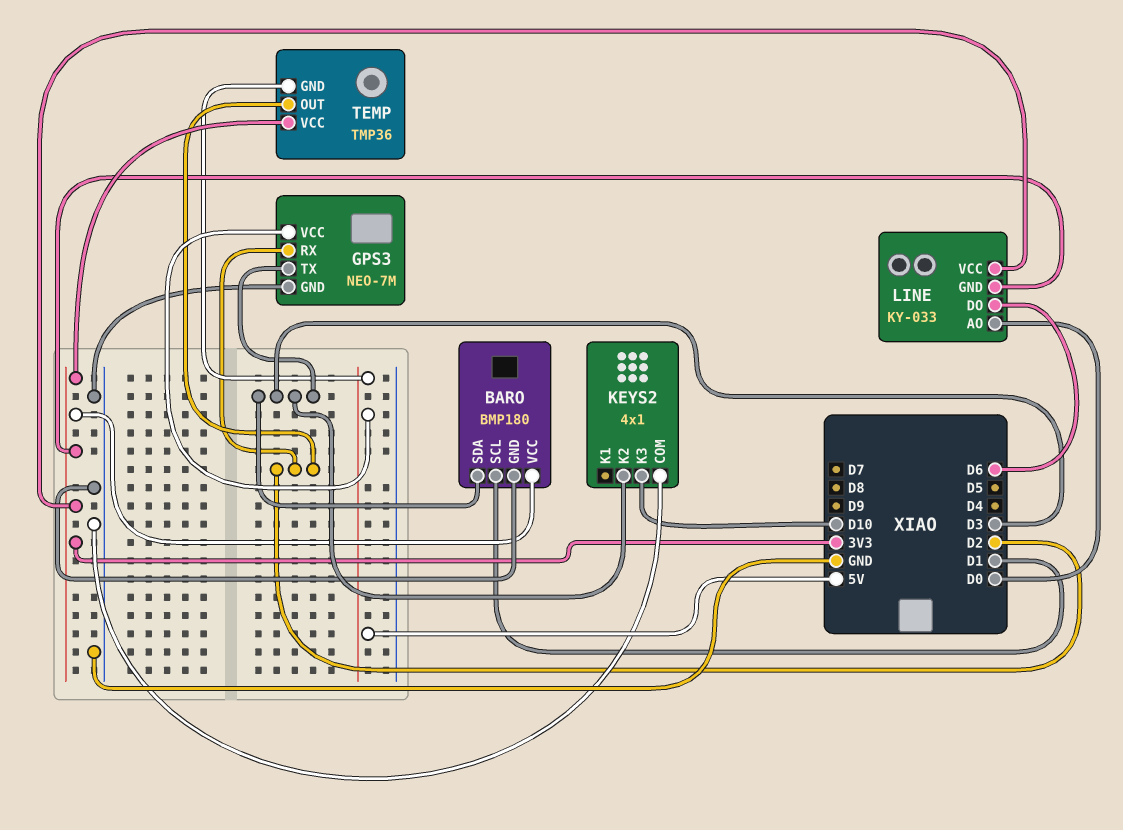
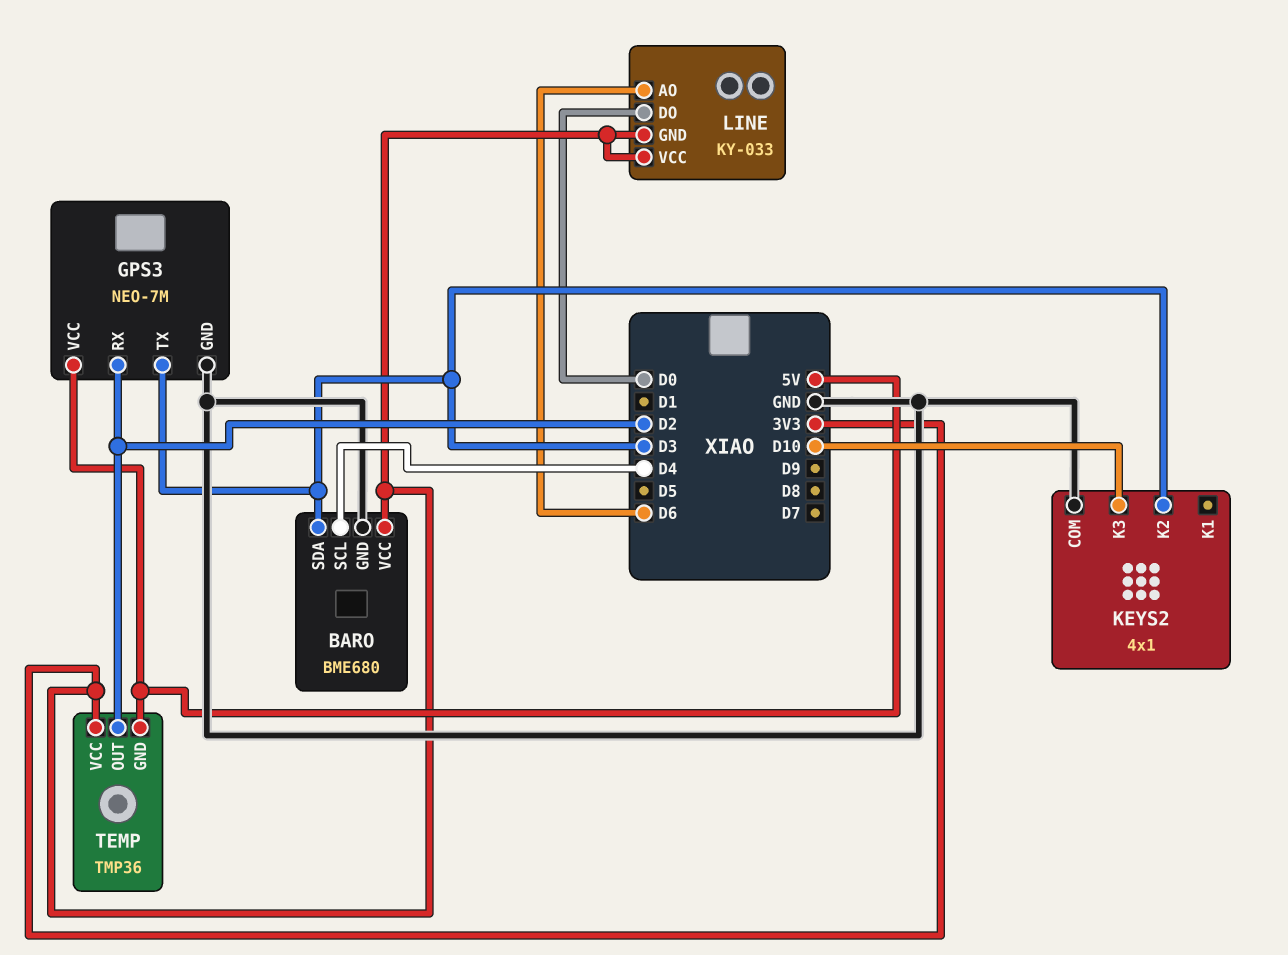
BARO: BMP180 -> BME680
BARO pin SCL: D1 -> D4
LINE pin AO: D0 -> D6
LINE pin DO: D6 -> D0

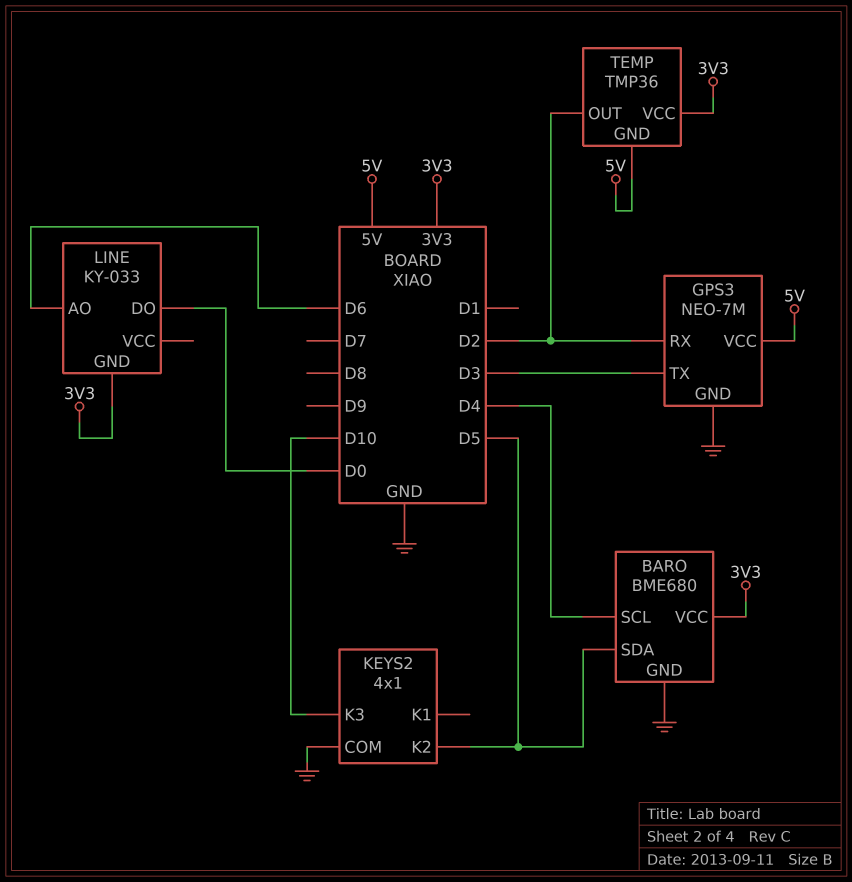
BARO pin SDA: D3 -> D5
KEYS2 pin K2: D3 -> D5
LINE pin VCC: 3V3 -> none

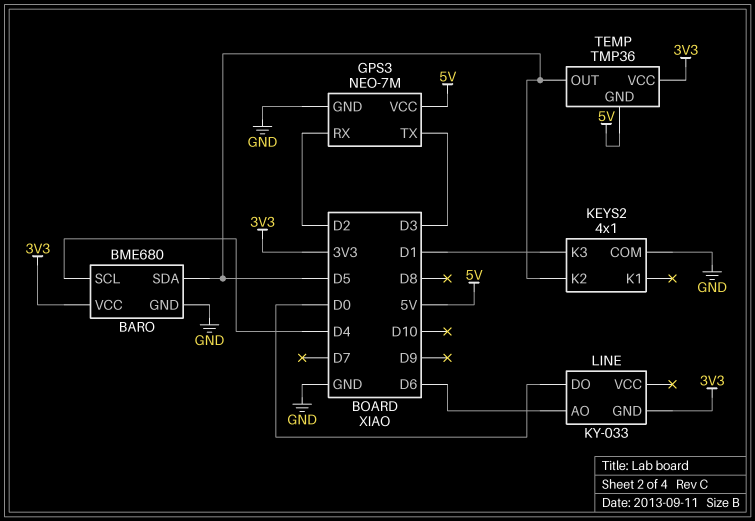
KEYS2 pin K3: D10 -> D1
TEMP pin OUT: D2 -> D5

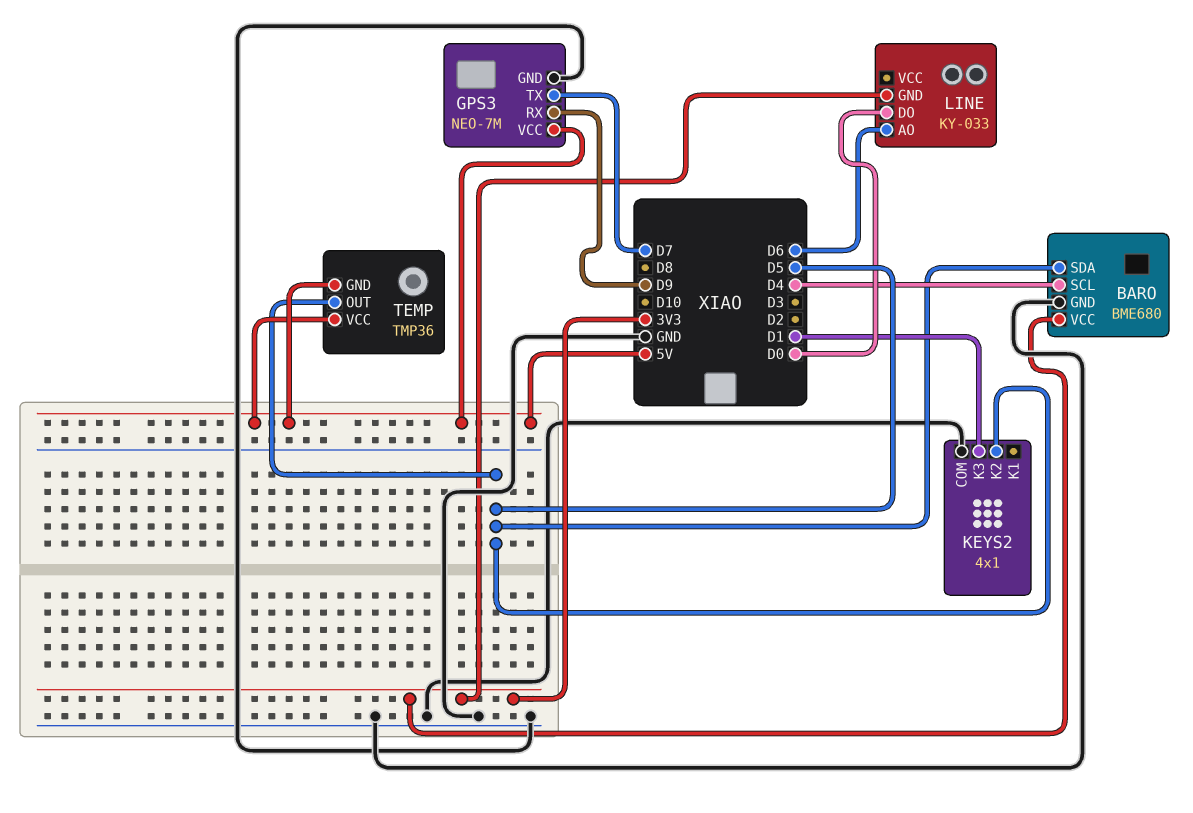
GPS3 pin RX: D2 -> D9
GPS3 pin TX: D3 -> D7
TEMP pin VCC: 3V3 -> 5V

